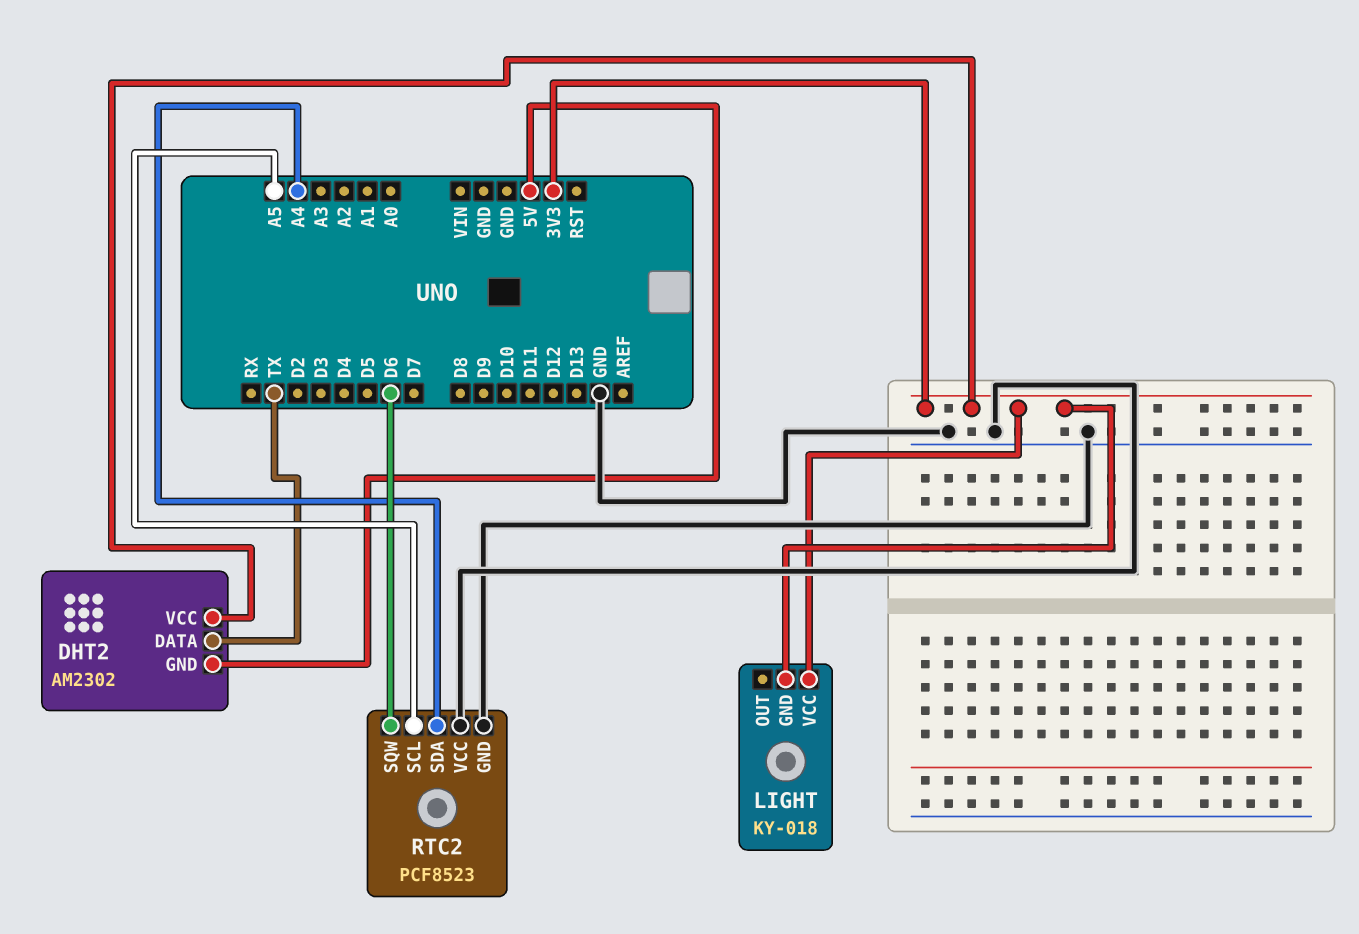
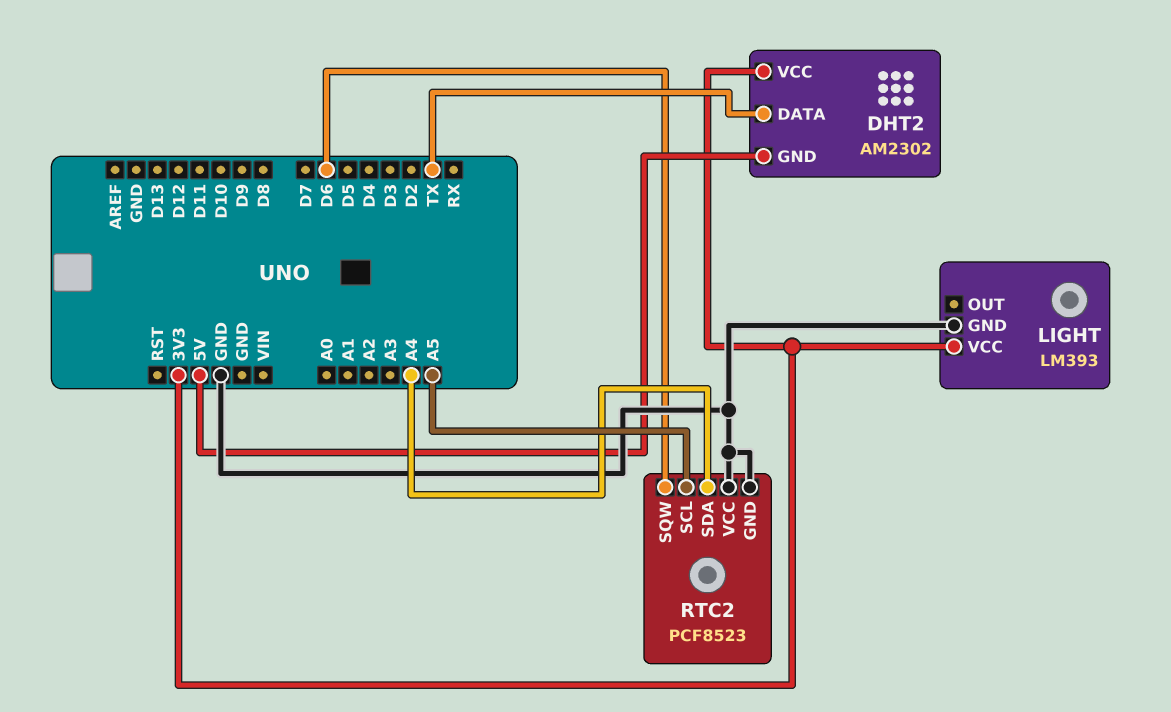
LIGHT: KY-018 -> LM393
LIGHT pin GND: 3V3 -> GND

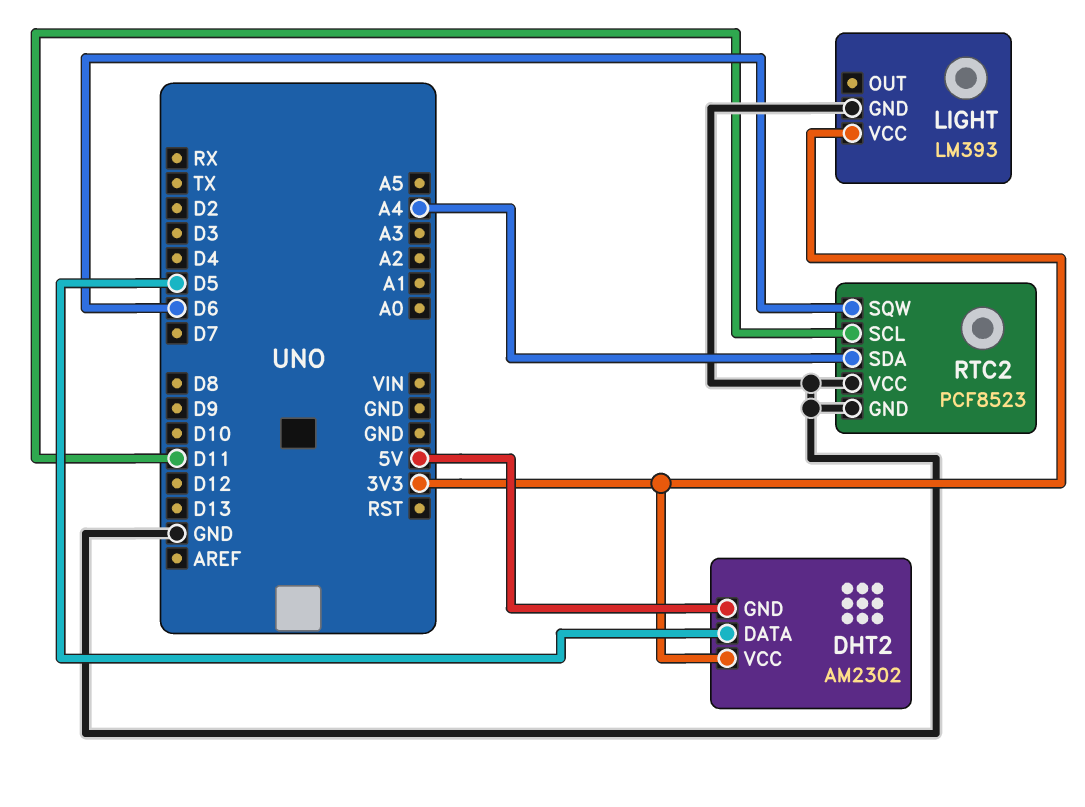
DHT2 pin DATA: TX -> D5
RTC2 pin SCL: A5 -> D11

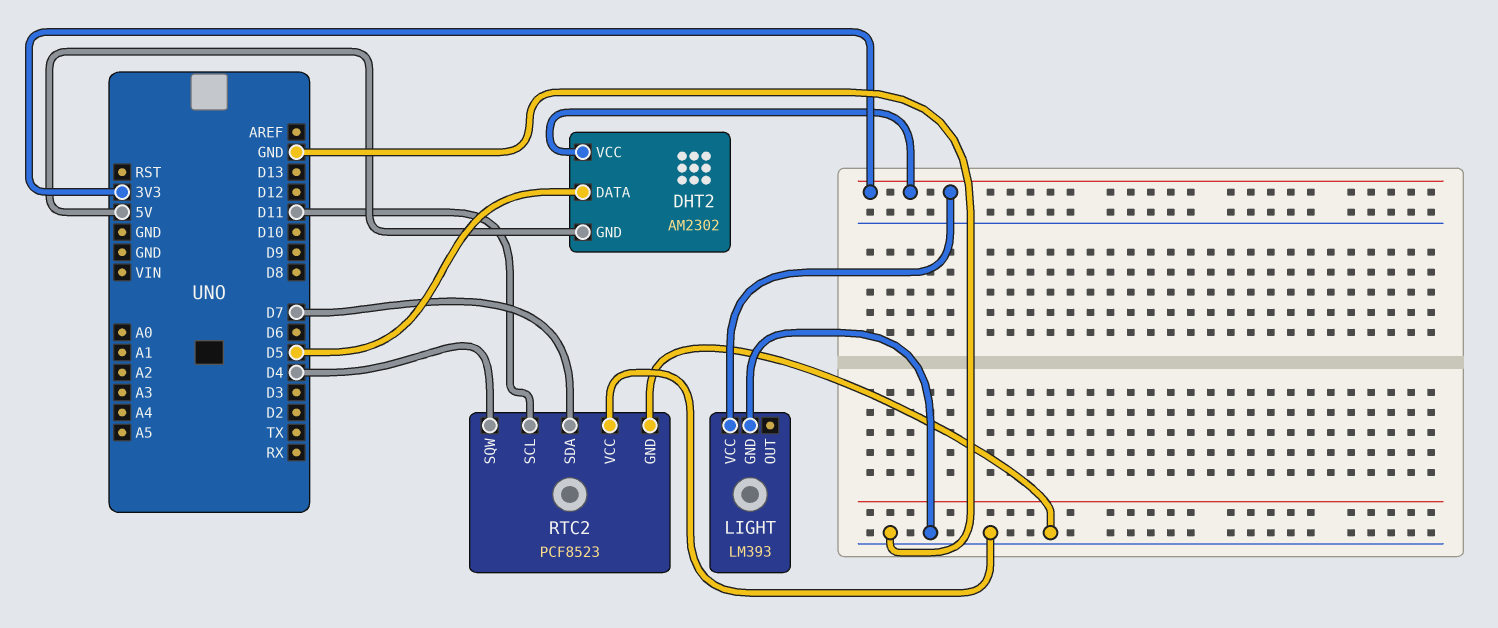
RTC2 pin SDA: A4 -> D7
RTC2 pin SQW: D6 -> D4

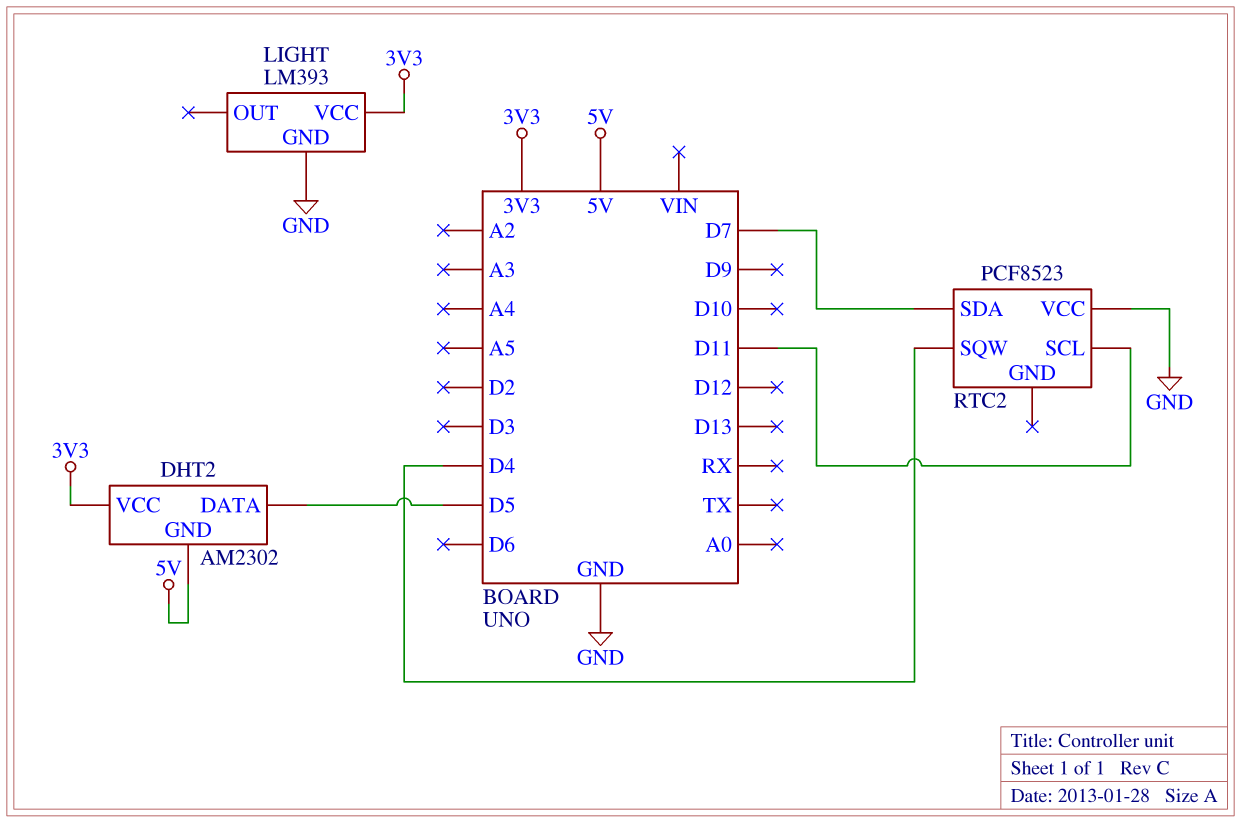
RTC2 pin GND: GND -> none

